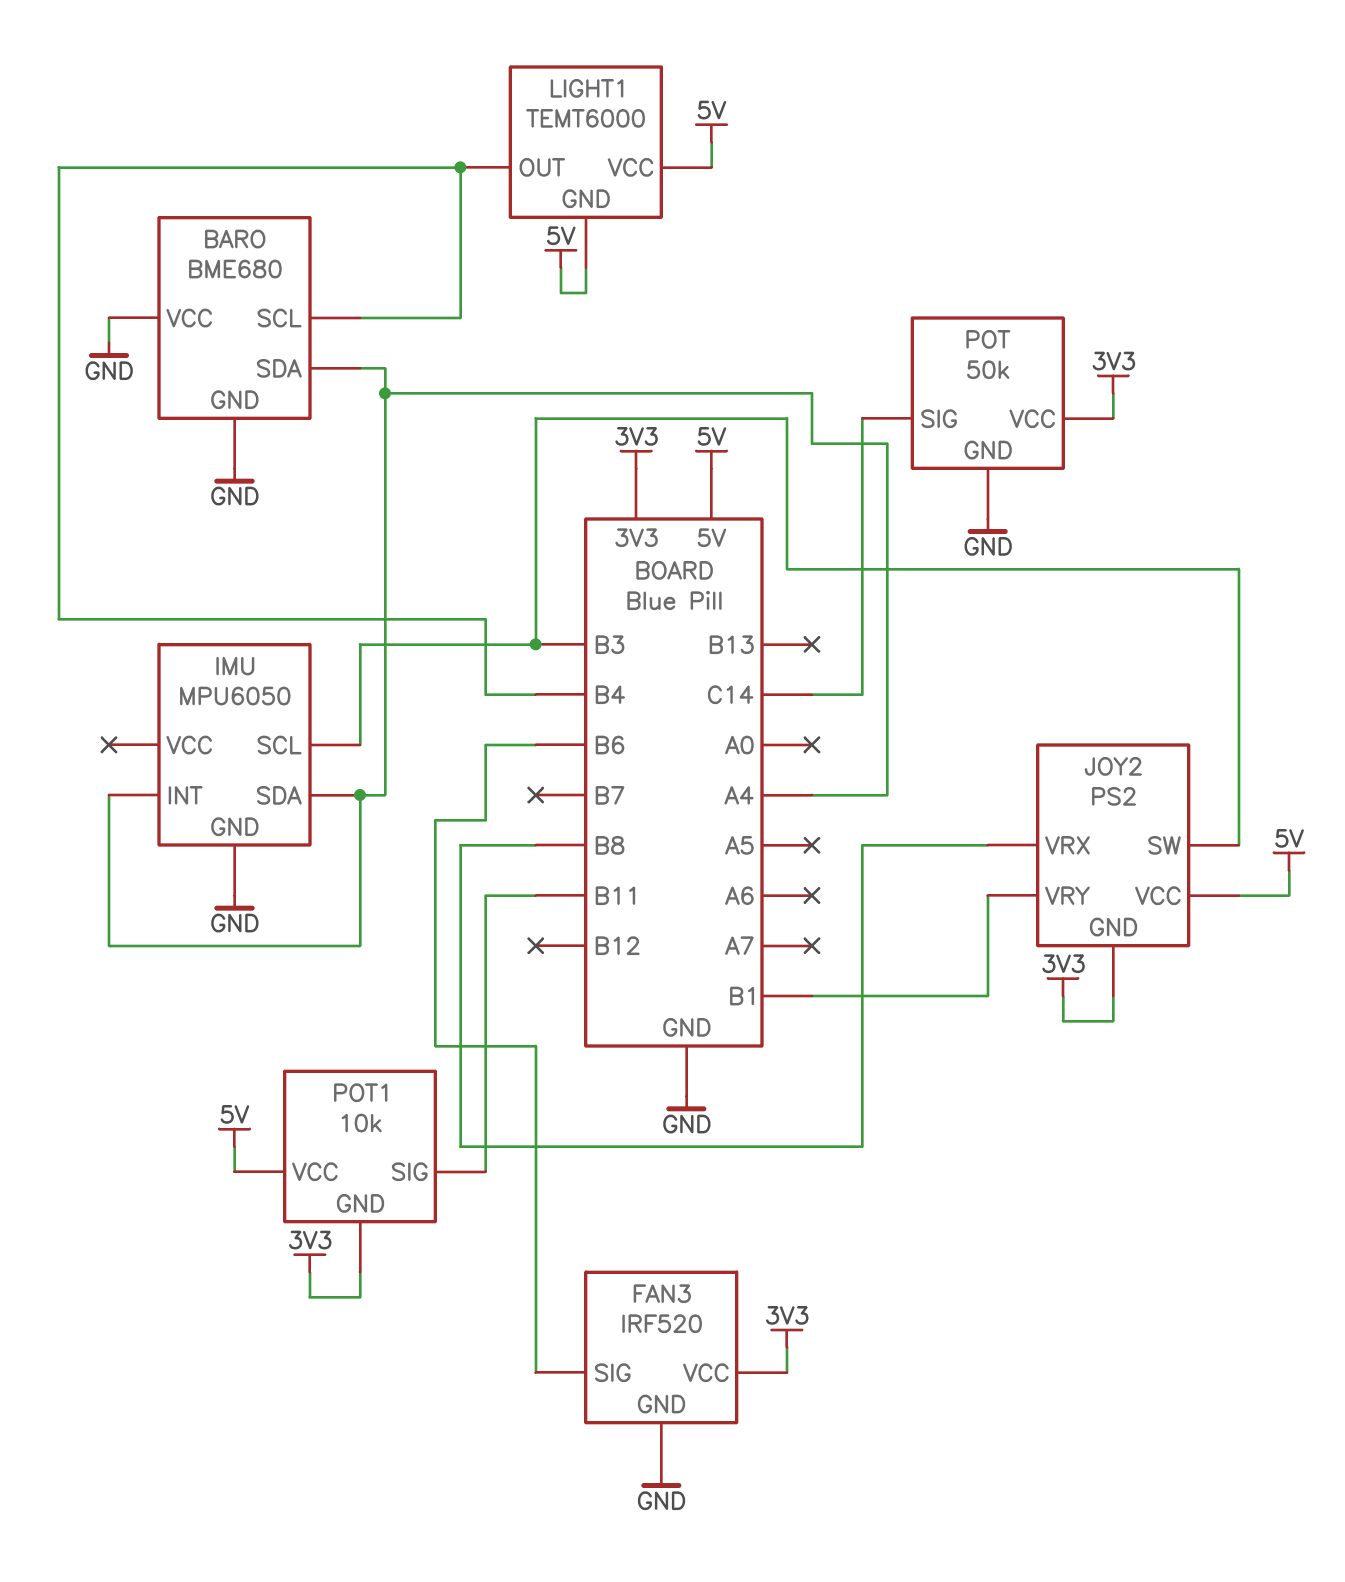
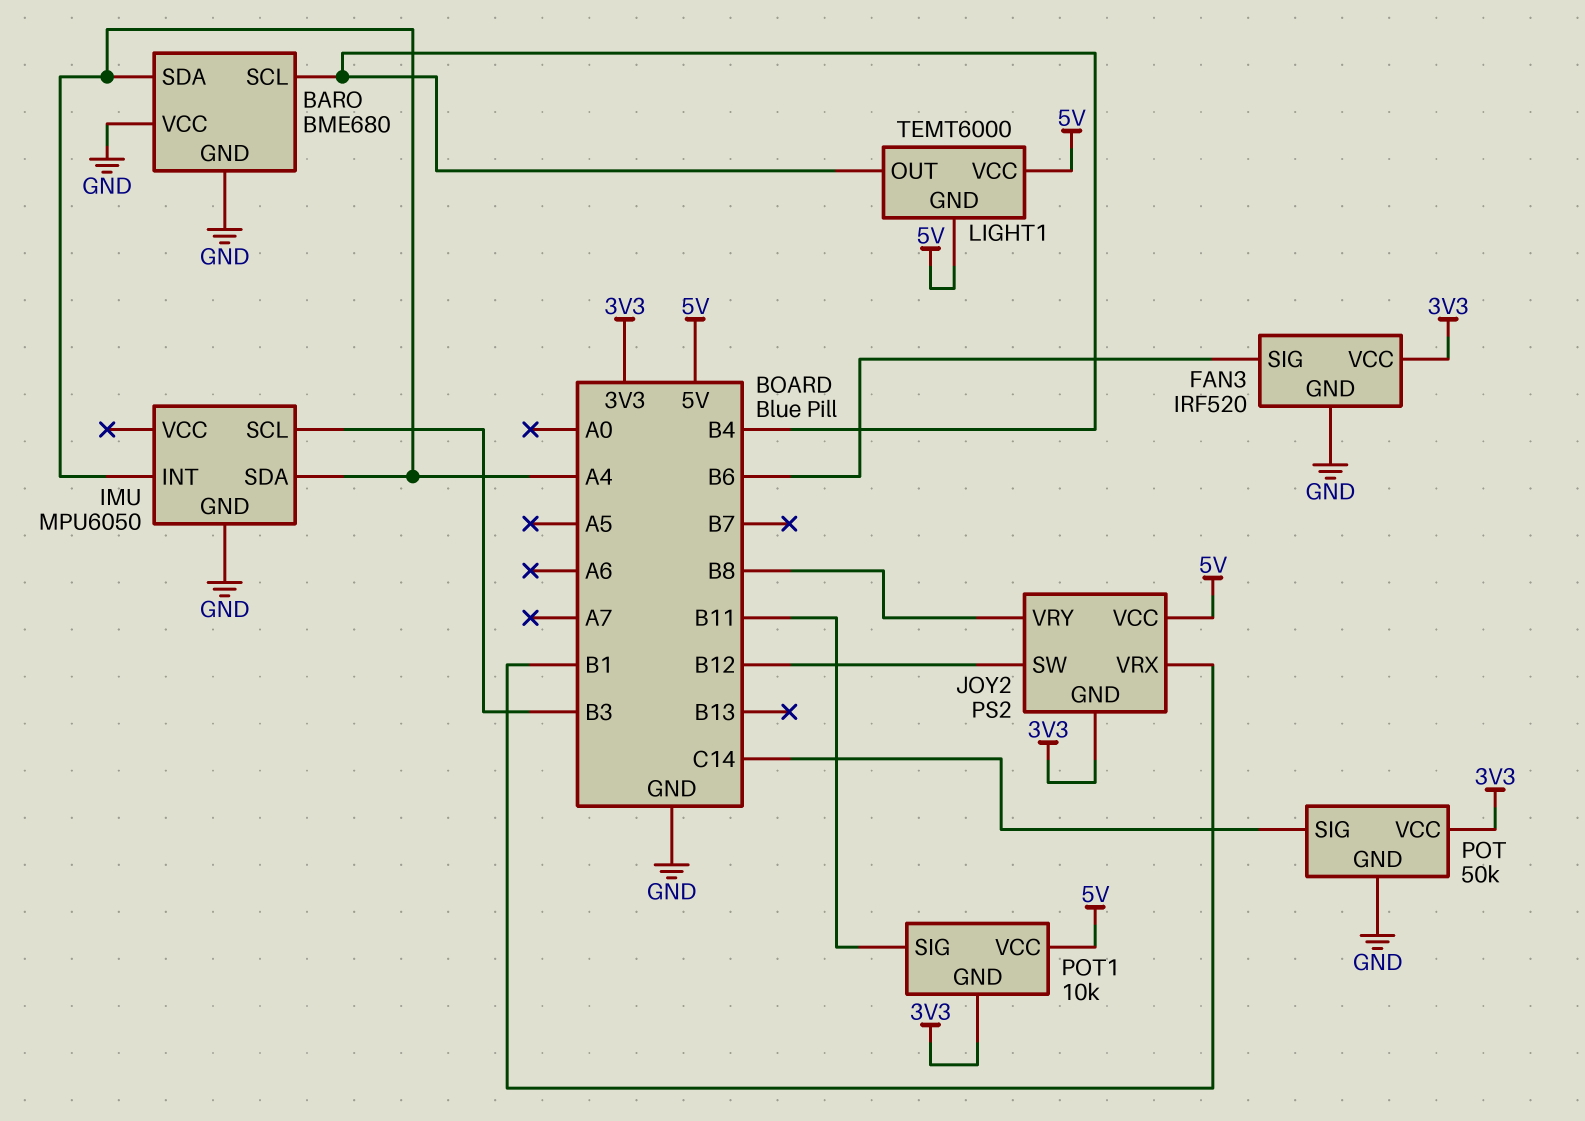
JOY2 pin SW: B3 -> B12
JOY2 pin VRX: B8 -> B1
JOY2 pin VRY: B1 -> B8

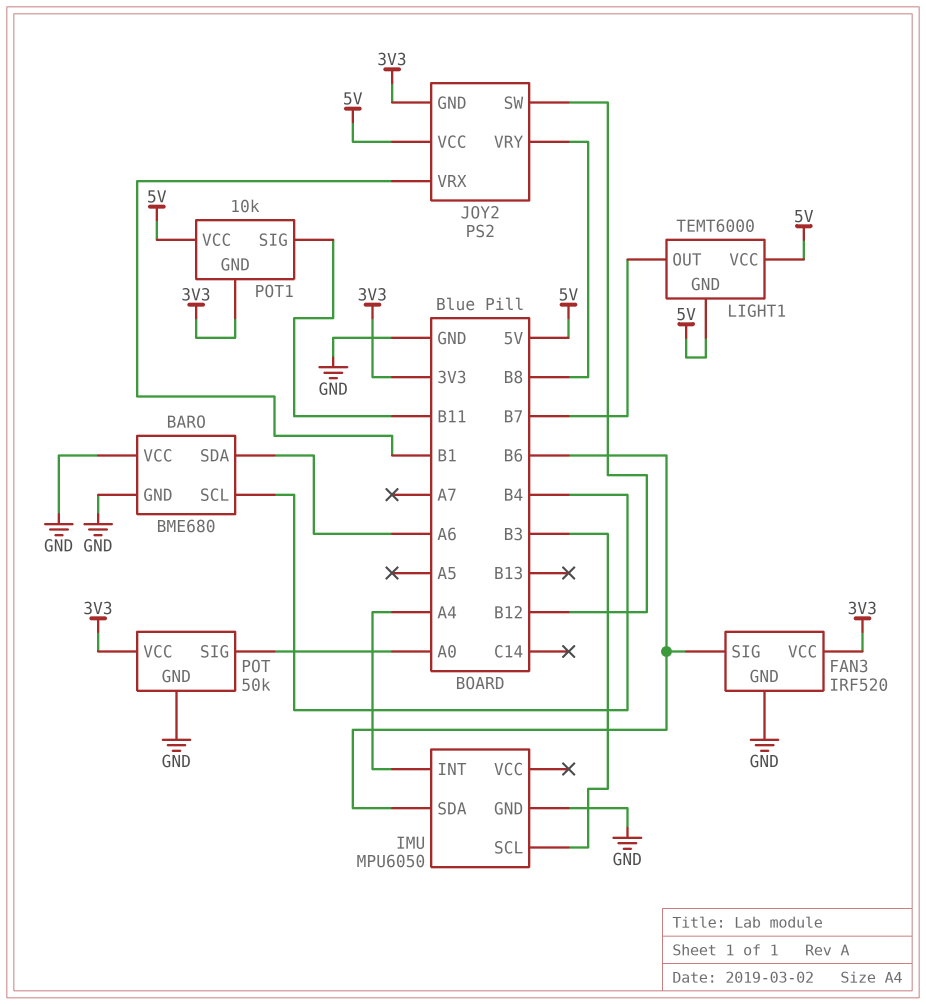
BARO pin SDA: A4 -> A6
IMU pin SDA: A4 -> B6
LIGHT1 pin OUT: B4 -> B7
POT pin SIG: C14 -> A0

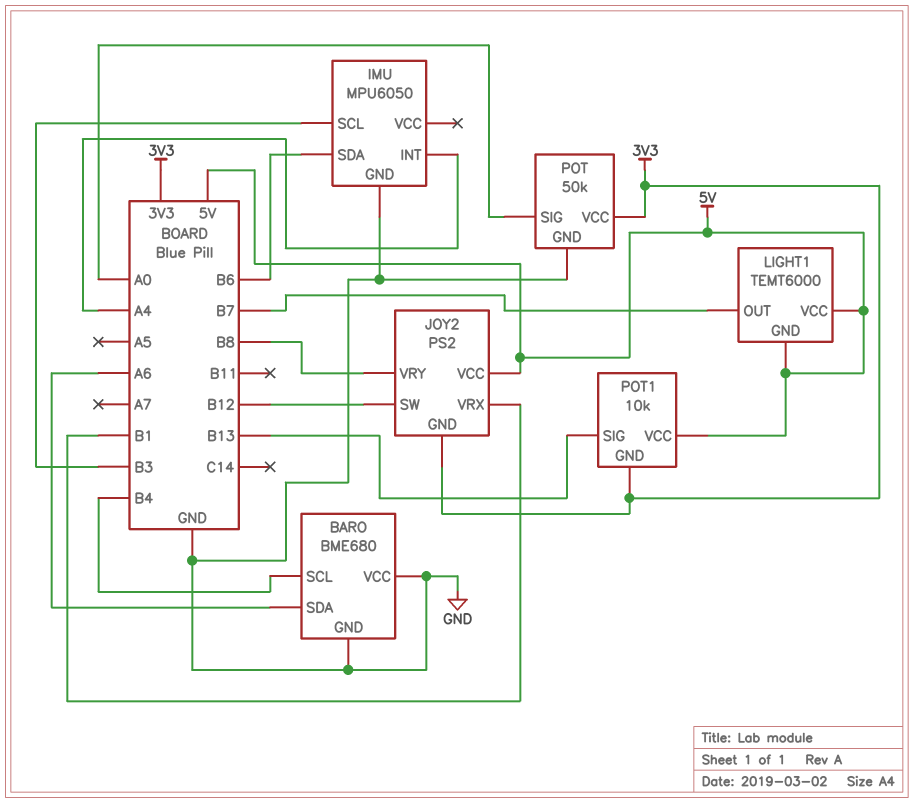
FAN3: IRF520 -> none
FAN3 pin GND: GND -> none
FAN3 pin SIG: B6 -> none
FAN3 pin VCC: 3V3 -> none
POT1 pin SIG: B11 -> B13

